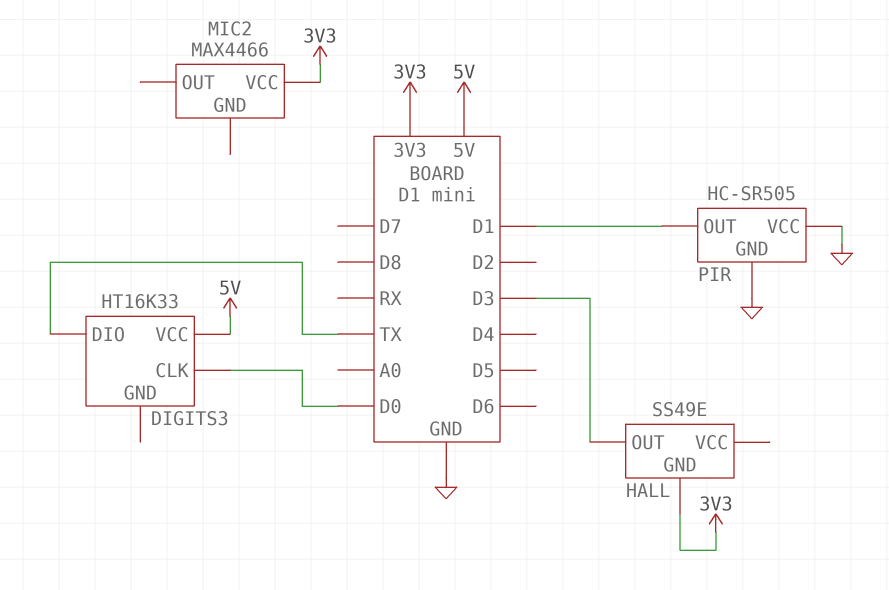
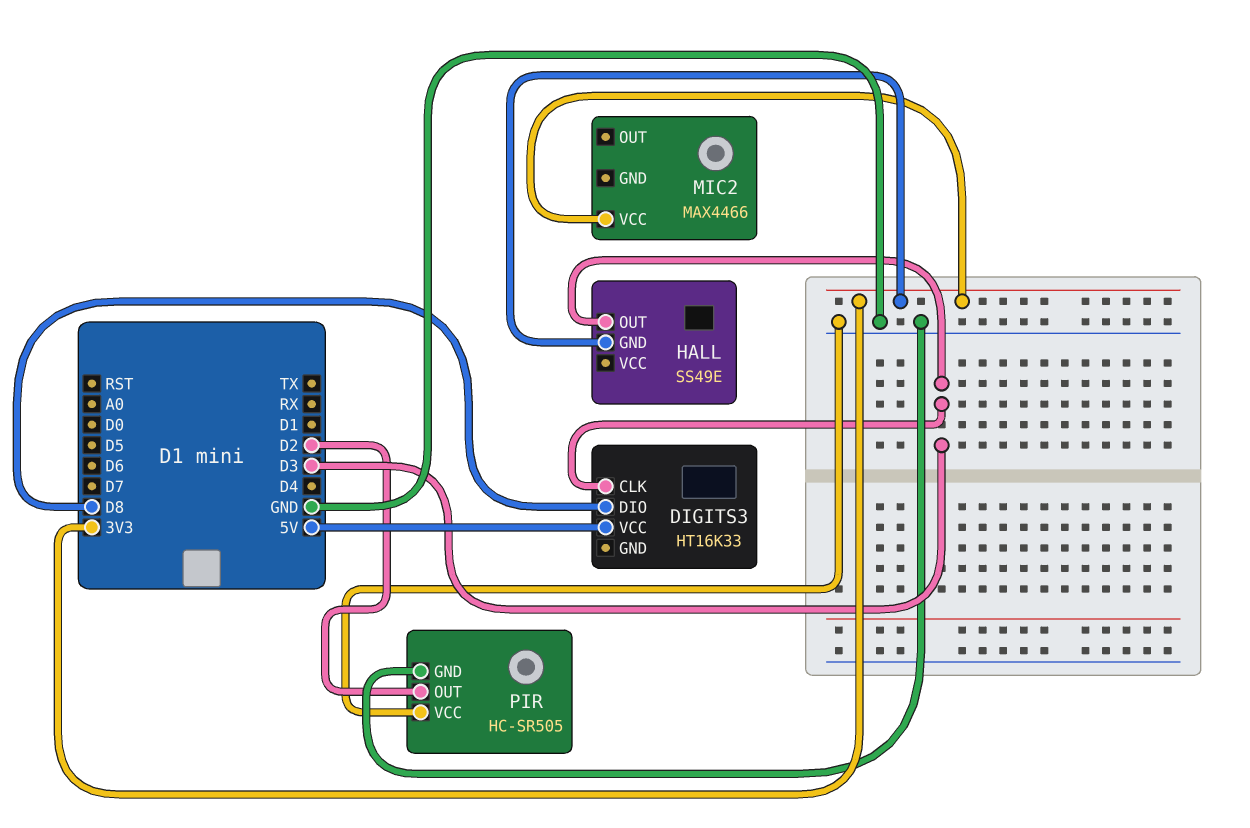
DIGITS3 pin CLK: D0 -> D3
DIGITS3 pin DIO: TX -> D8
PIR pin OUT: D1 -> D2

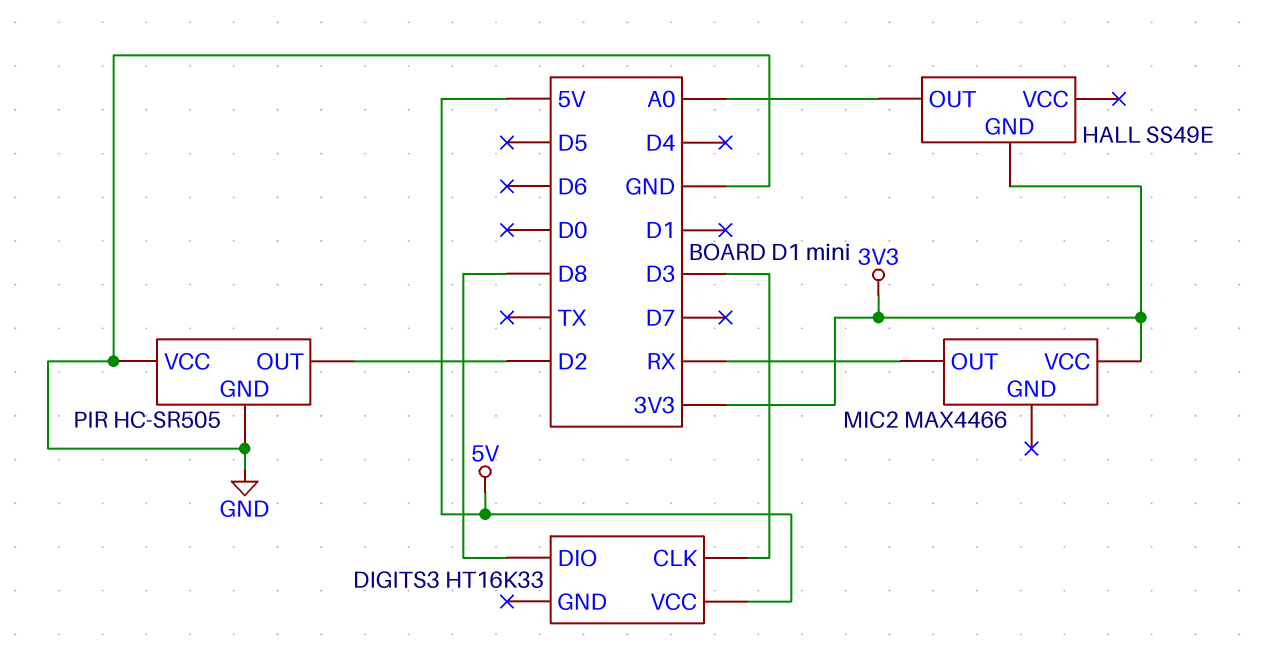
HALL pin OUT: D3 -> A0
MIC2 pin OUT: none -> RX

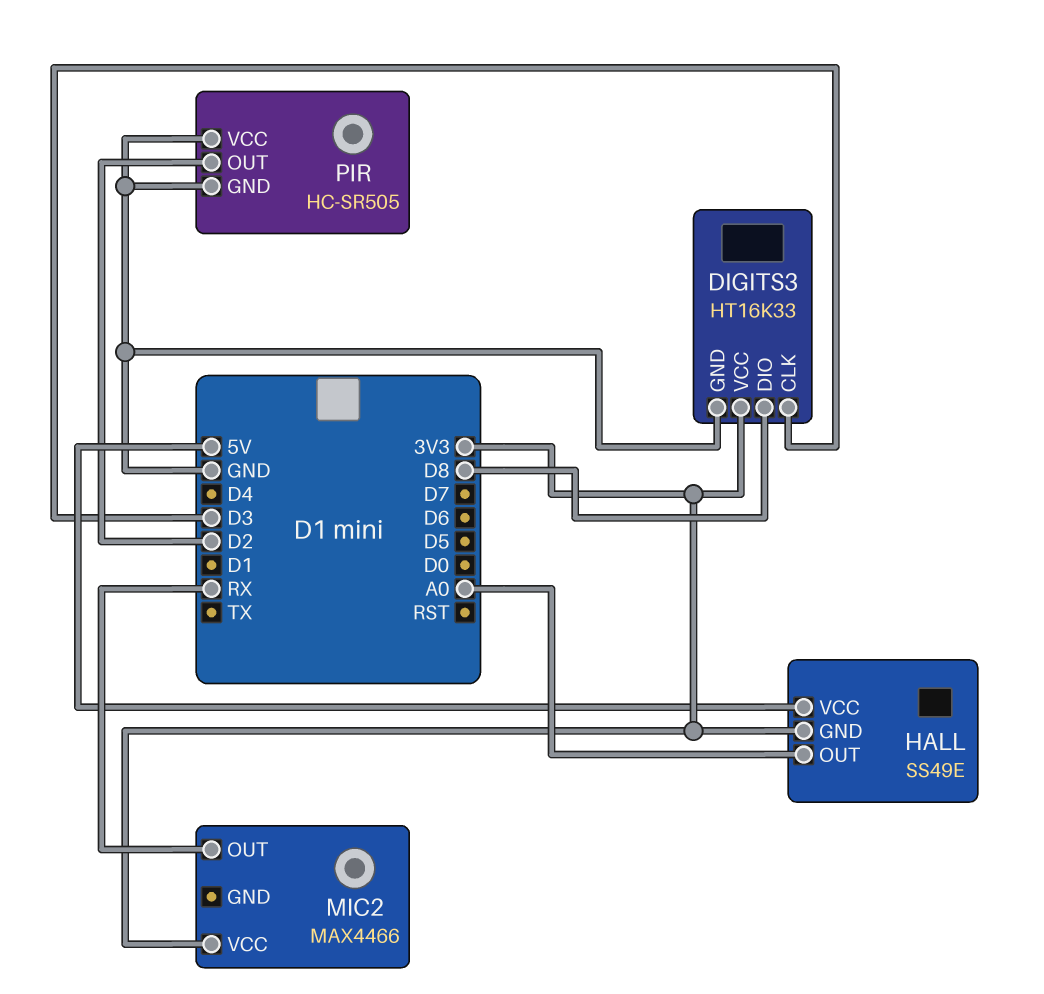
DIGITS3 pin GND: none -> GND
DIGITS3 pin VCC: 5V -> 3V3
HALL pin VCC: none -> 5V

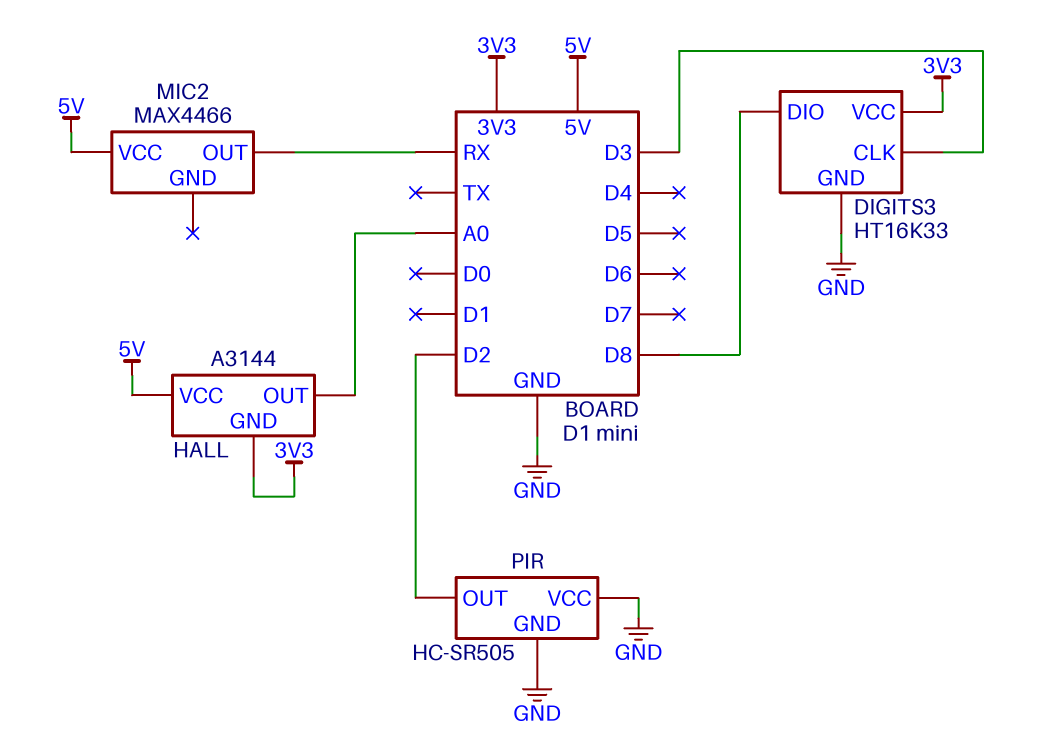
HALL: SS49E -> A3144
MIC2 pin VCC: 3V3 -> 5V

